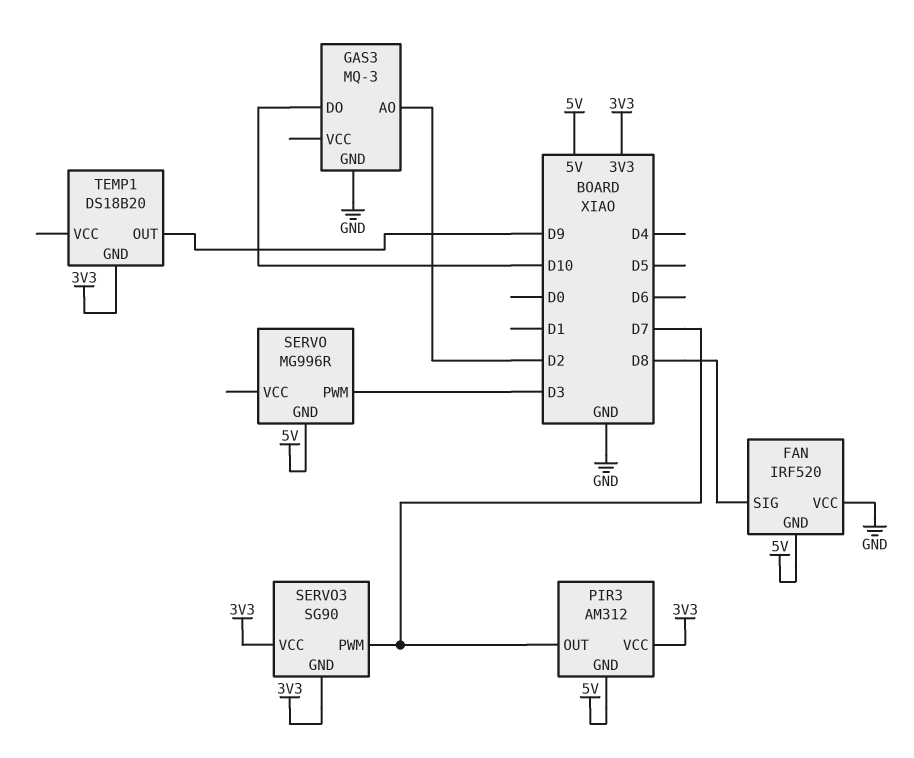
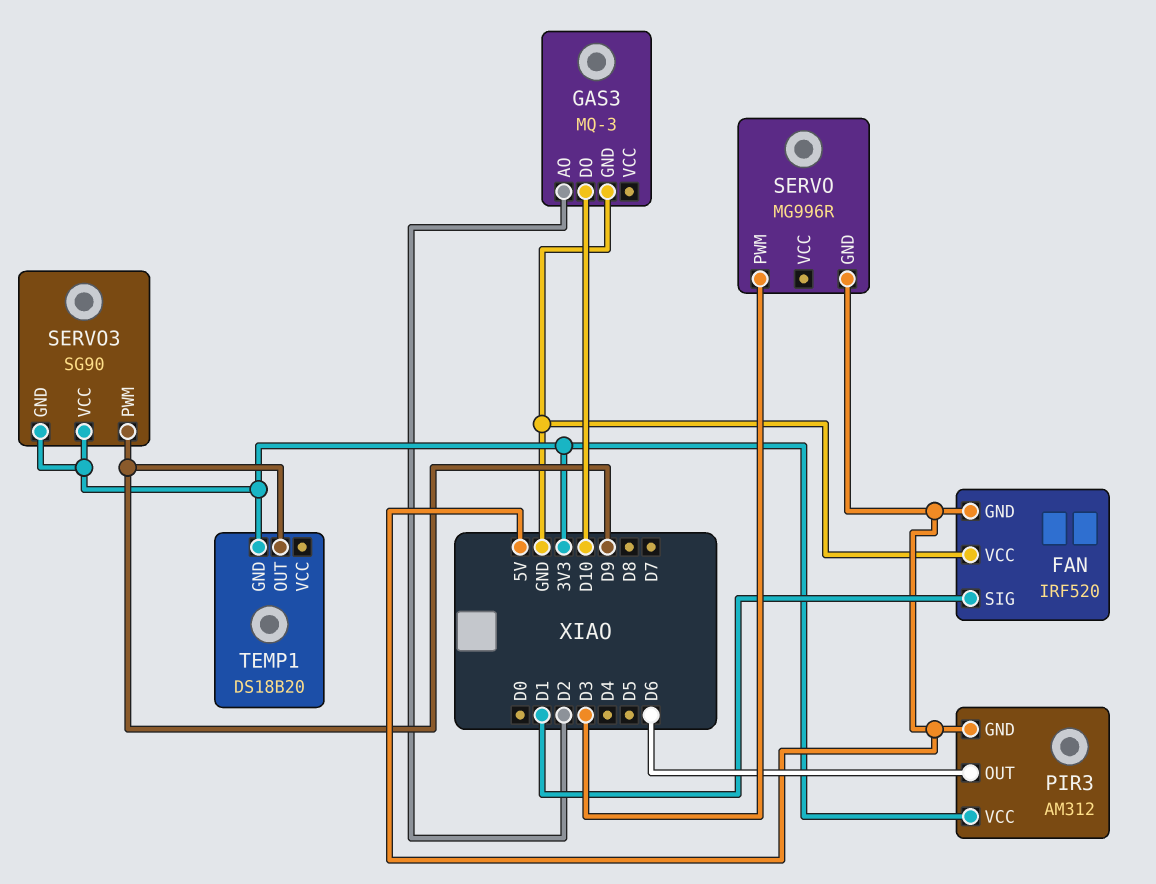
FAN pin SIG: D8 -> D1
PIR3 pin OUT: D7 -> D6
SERVO3 pin PWM: D7 -> D9

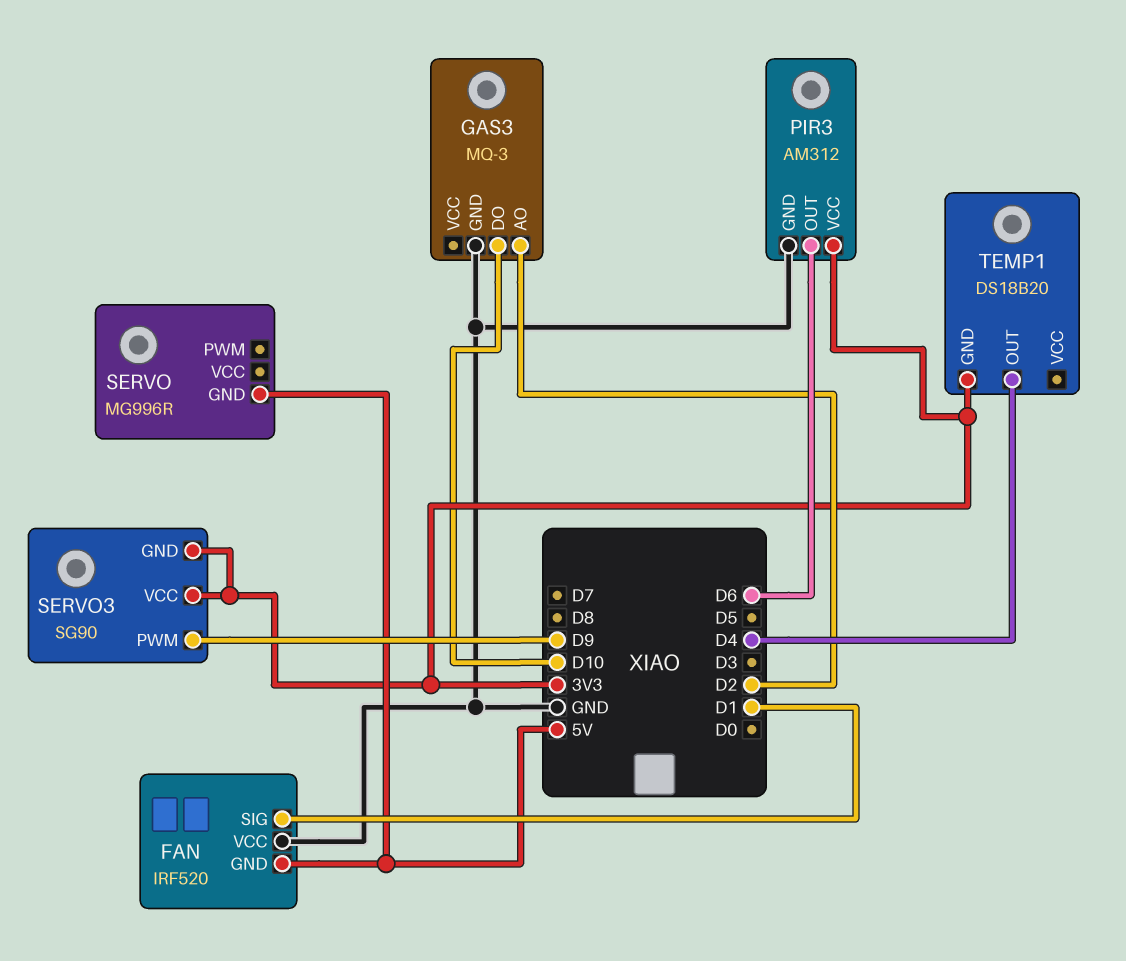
PIR3 pin GND: 5V -> GND
SERVO pin PWM: D3 -> none
TEMP1 pin OUT: D9 -> D4

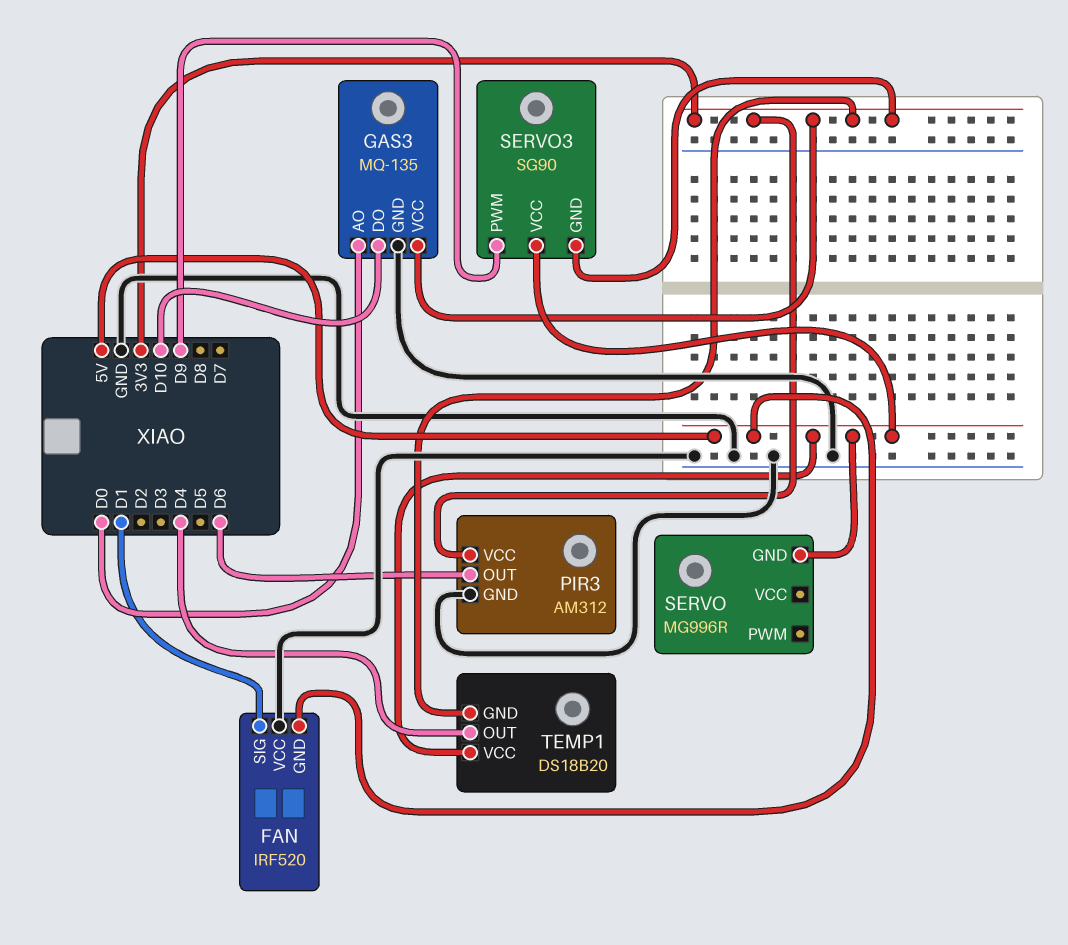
GAS3: MQ-3 -> MQ-135
GAS3 pin AO: D2 -> D0
GAS3 pin VCC: none -> 3V3
SERVO3 pin VCC: 3V3 -> 5V
TEMP1 pin VCC: none -> 5V

